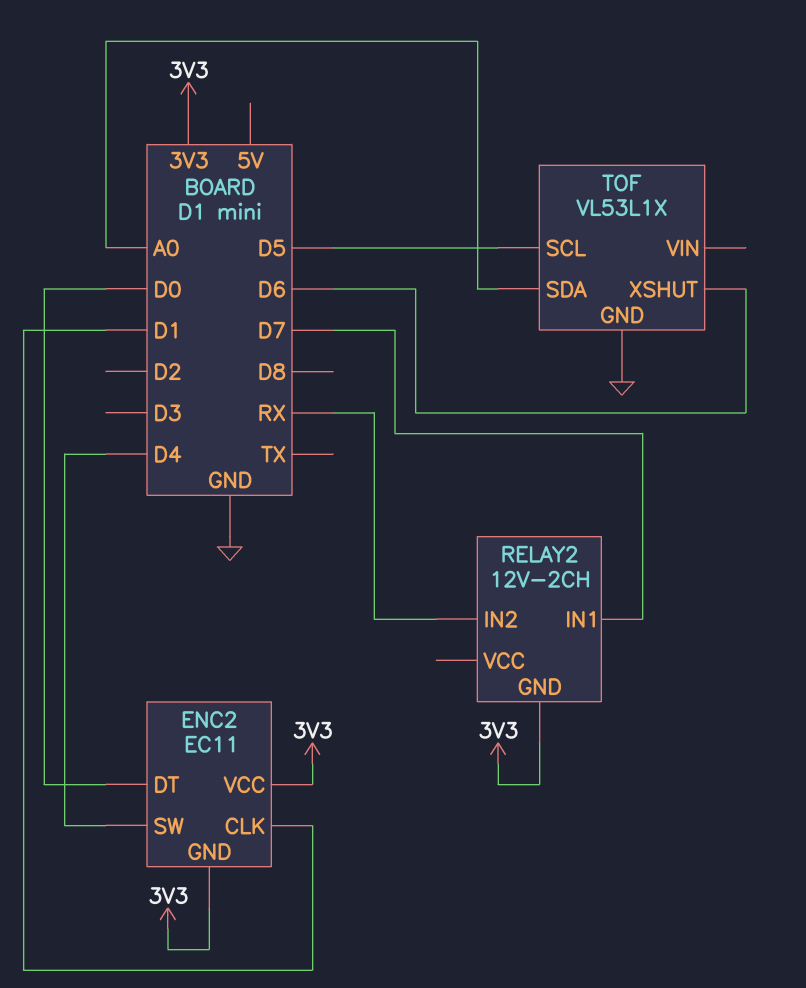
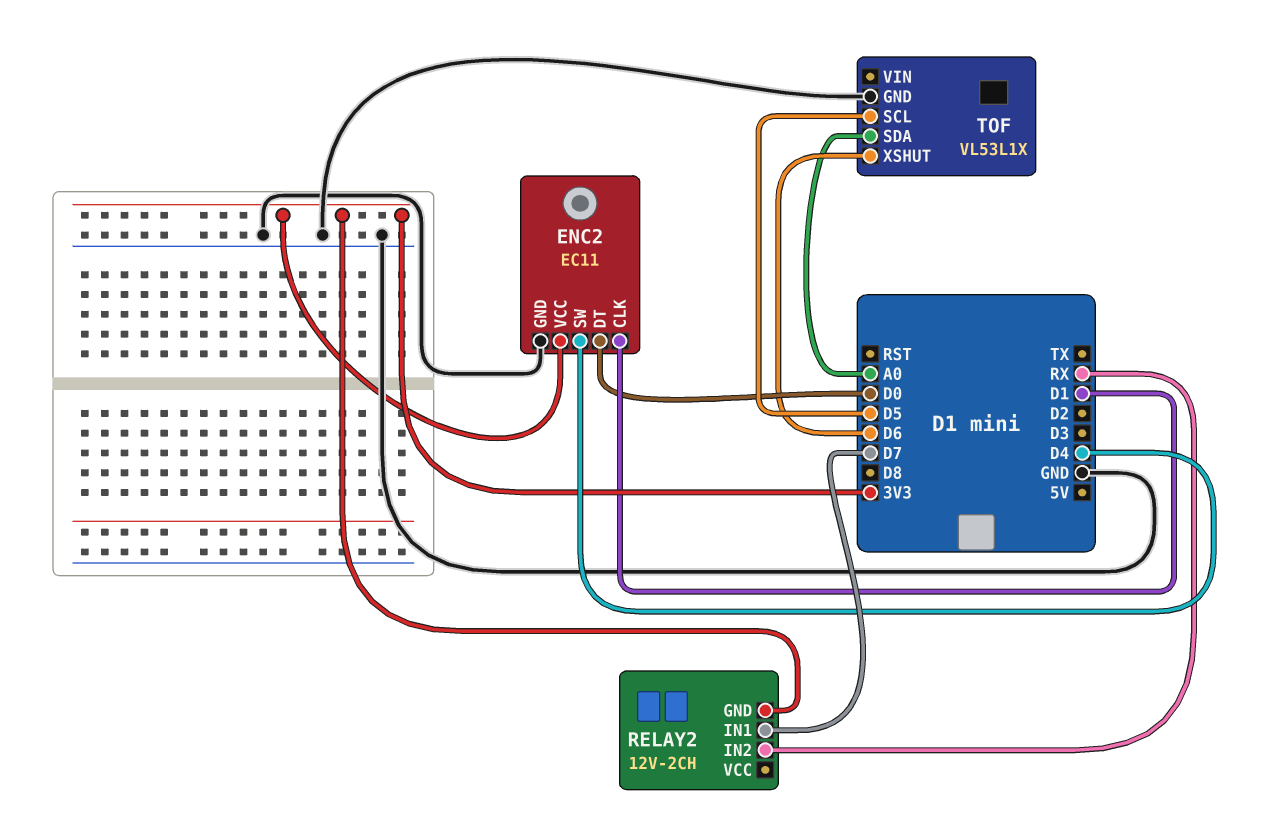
ENC2 pin GND: 3V3 -> GND

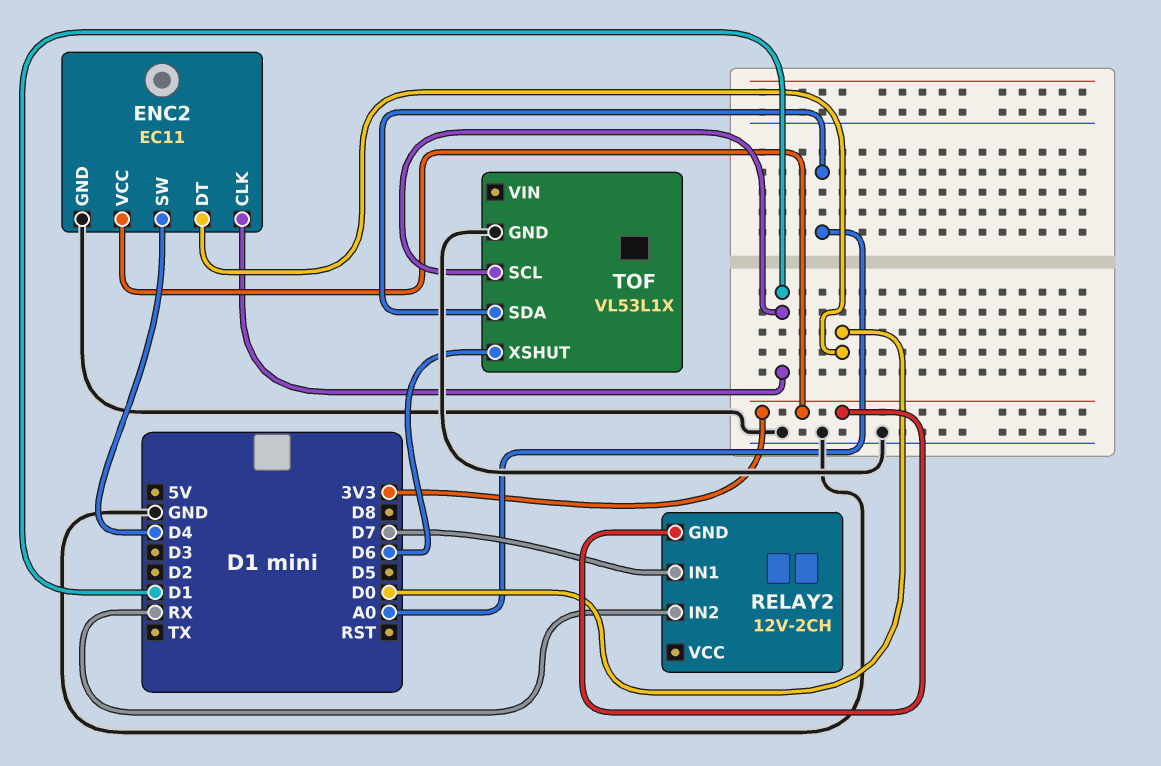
TOF pin SCL: D5 -> D1

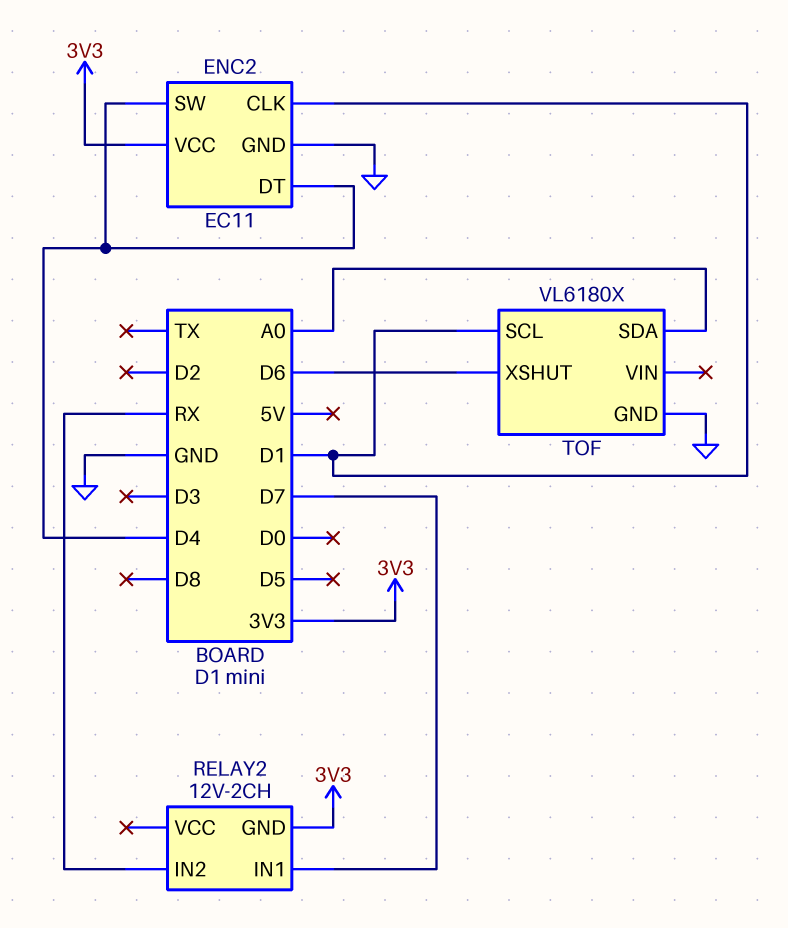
ENC2 pin DT: D0 -> D4
TOF: VL53L1X -> VL6180X

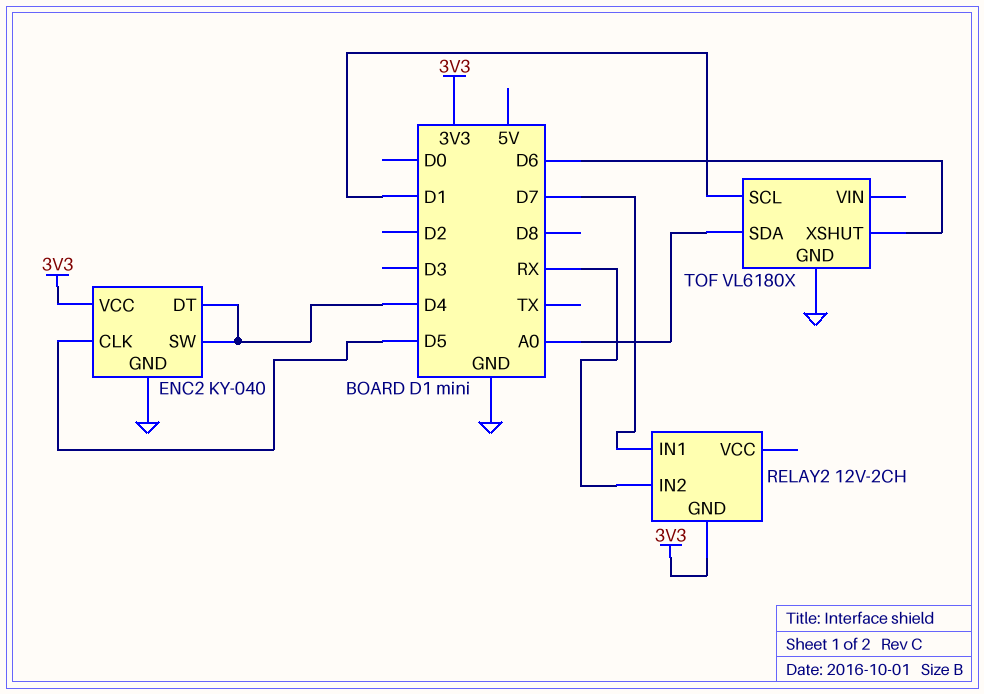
ENC2: EC11 -> KY-040
ENC2 pin CLK: D1 -> D5

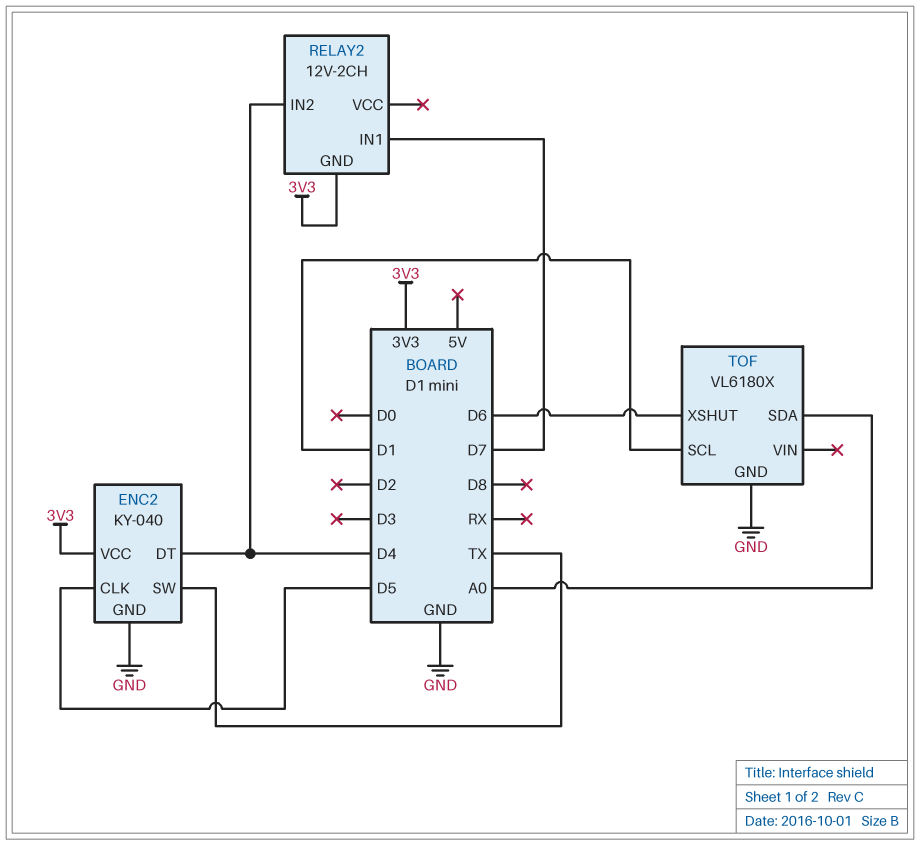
ENC2 pin SW: D4 -> TX
RELAY2 pin IN2: RX -> D4

